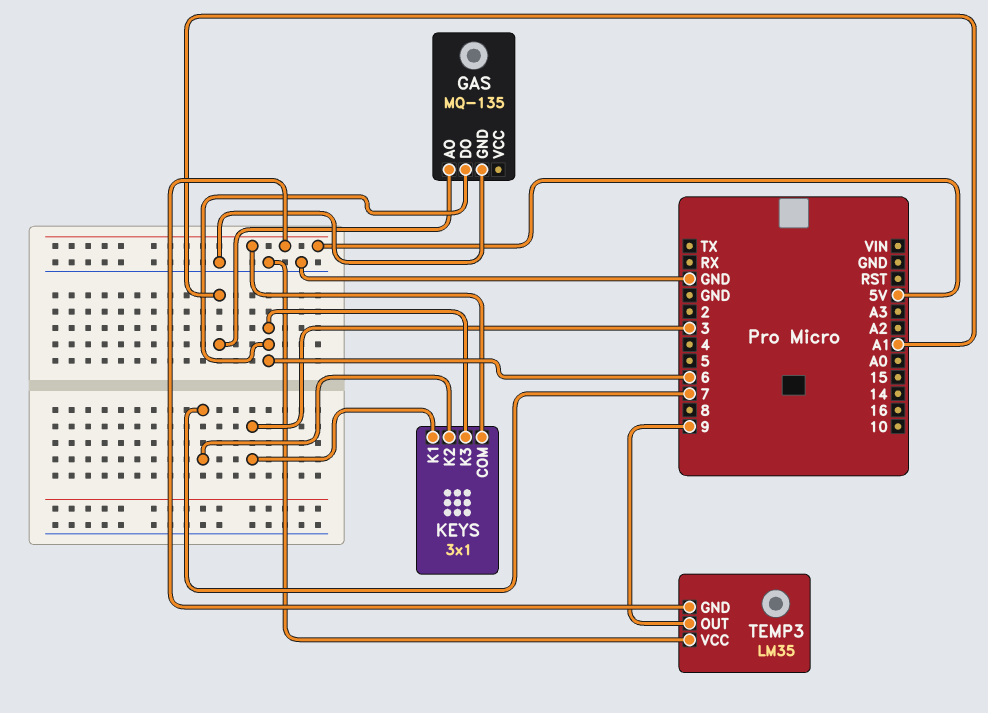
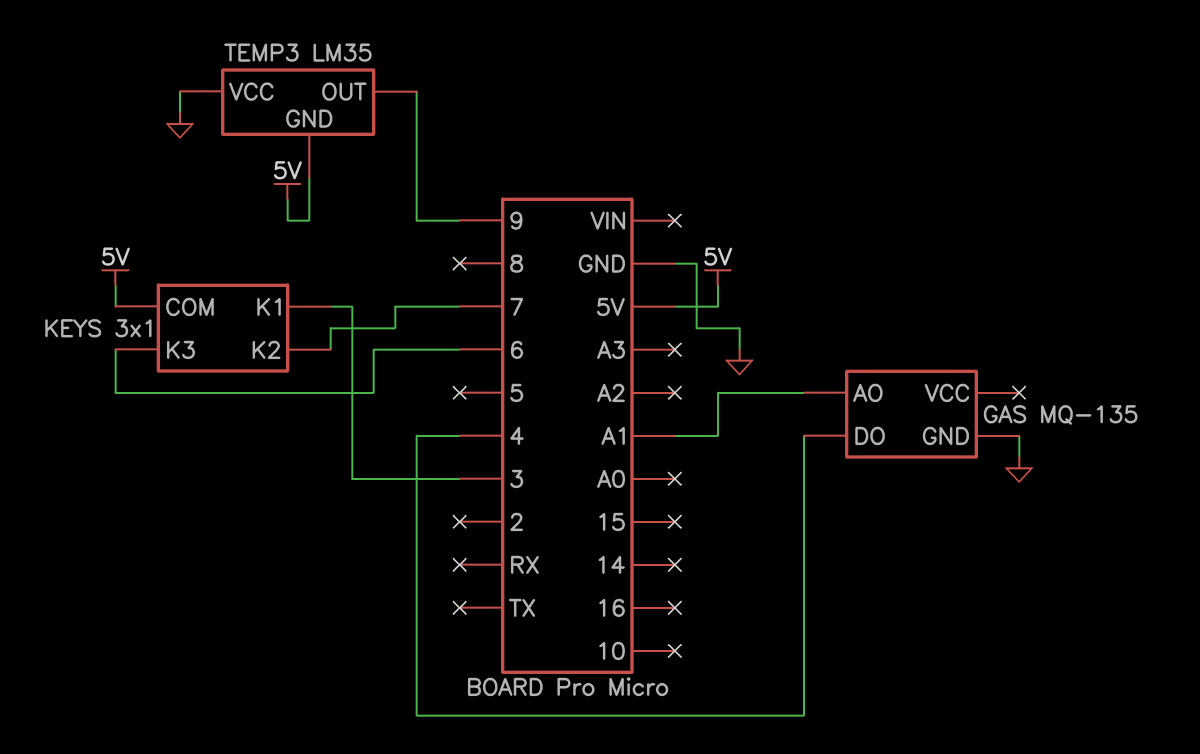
GAS pin DO: 6 -> 4

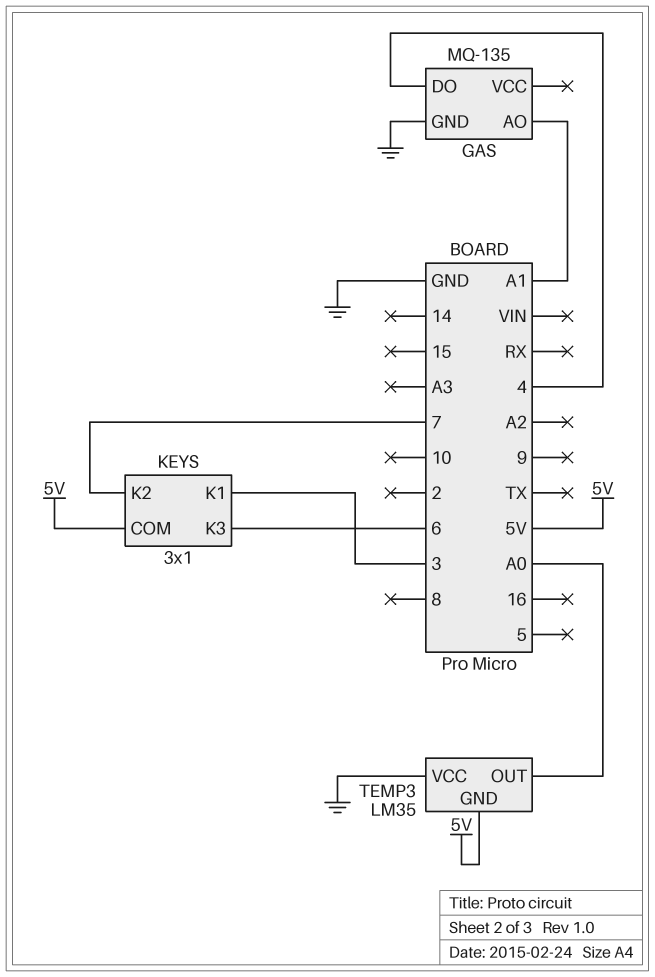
TEMP3 pin OUT: 9 -> A0

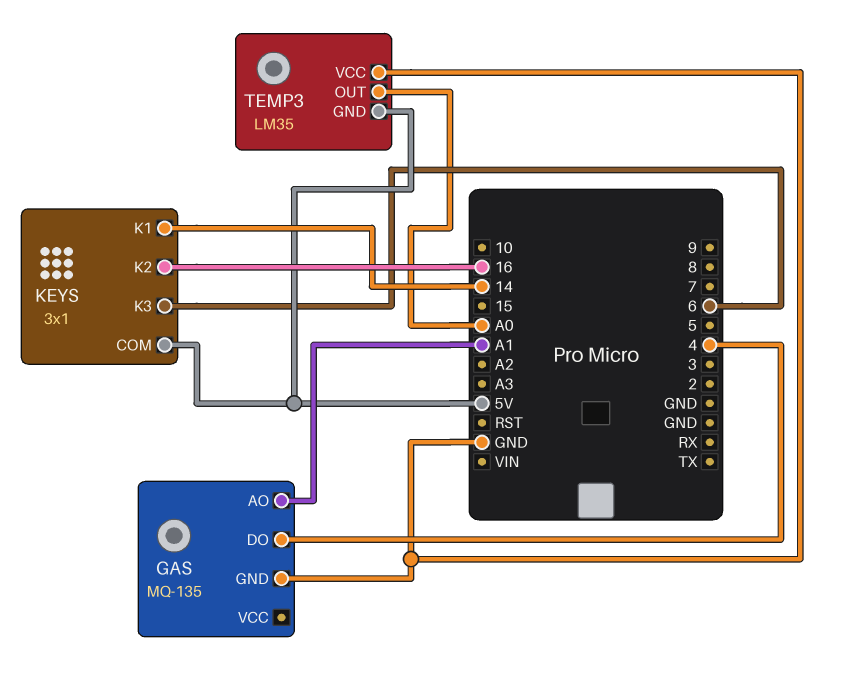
KEYS pin K1: 3 -> 14
KEYS pin K2: 7 -> 16

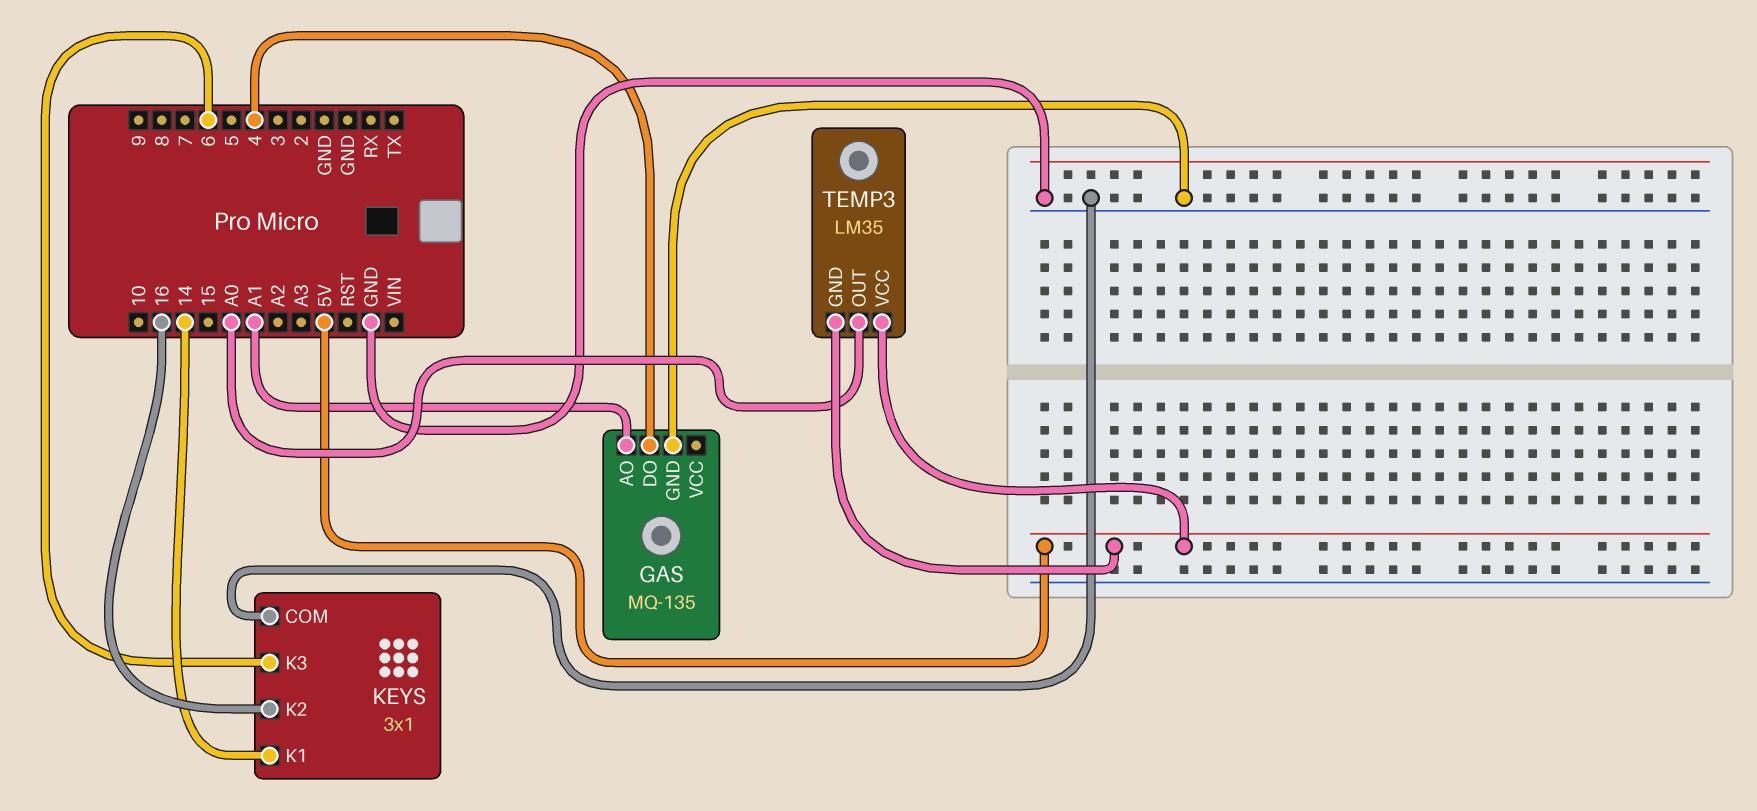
KEYS pin COM: 5V -> GND
TEMP3 pin VCC: GND -> 5V

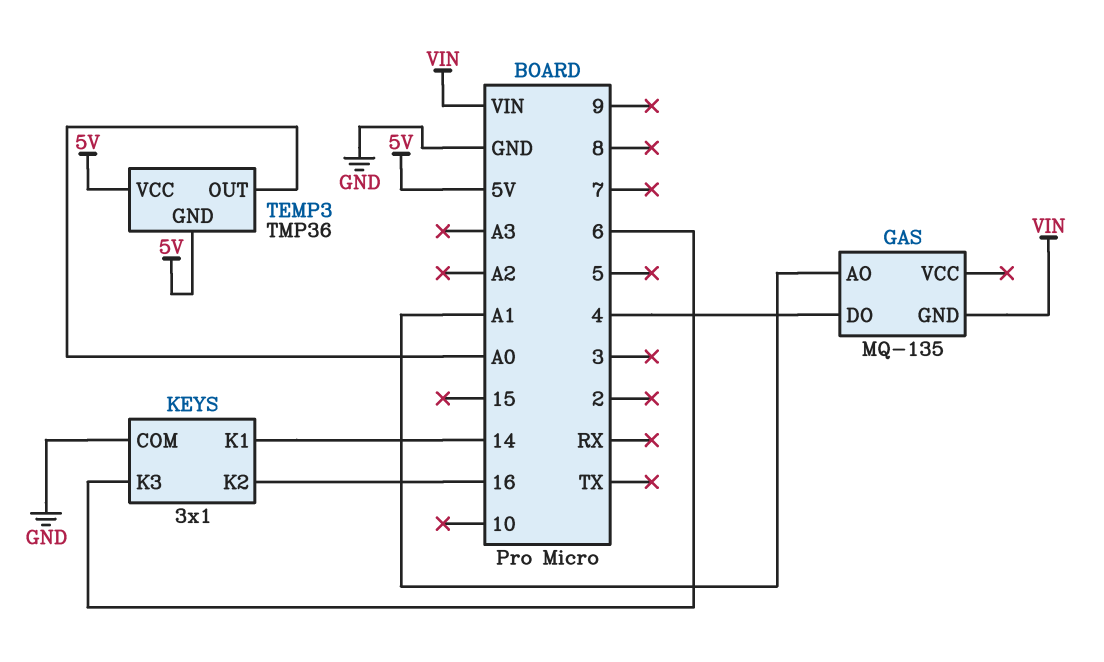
GAS pin GND: GND -> VIN
TEMP3: LM35 -> TMP36

